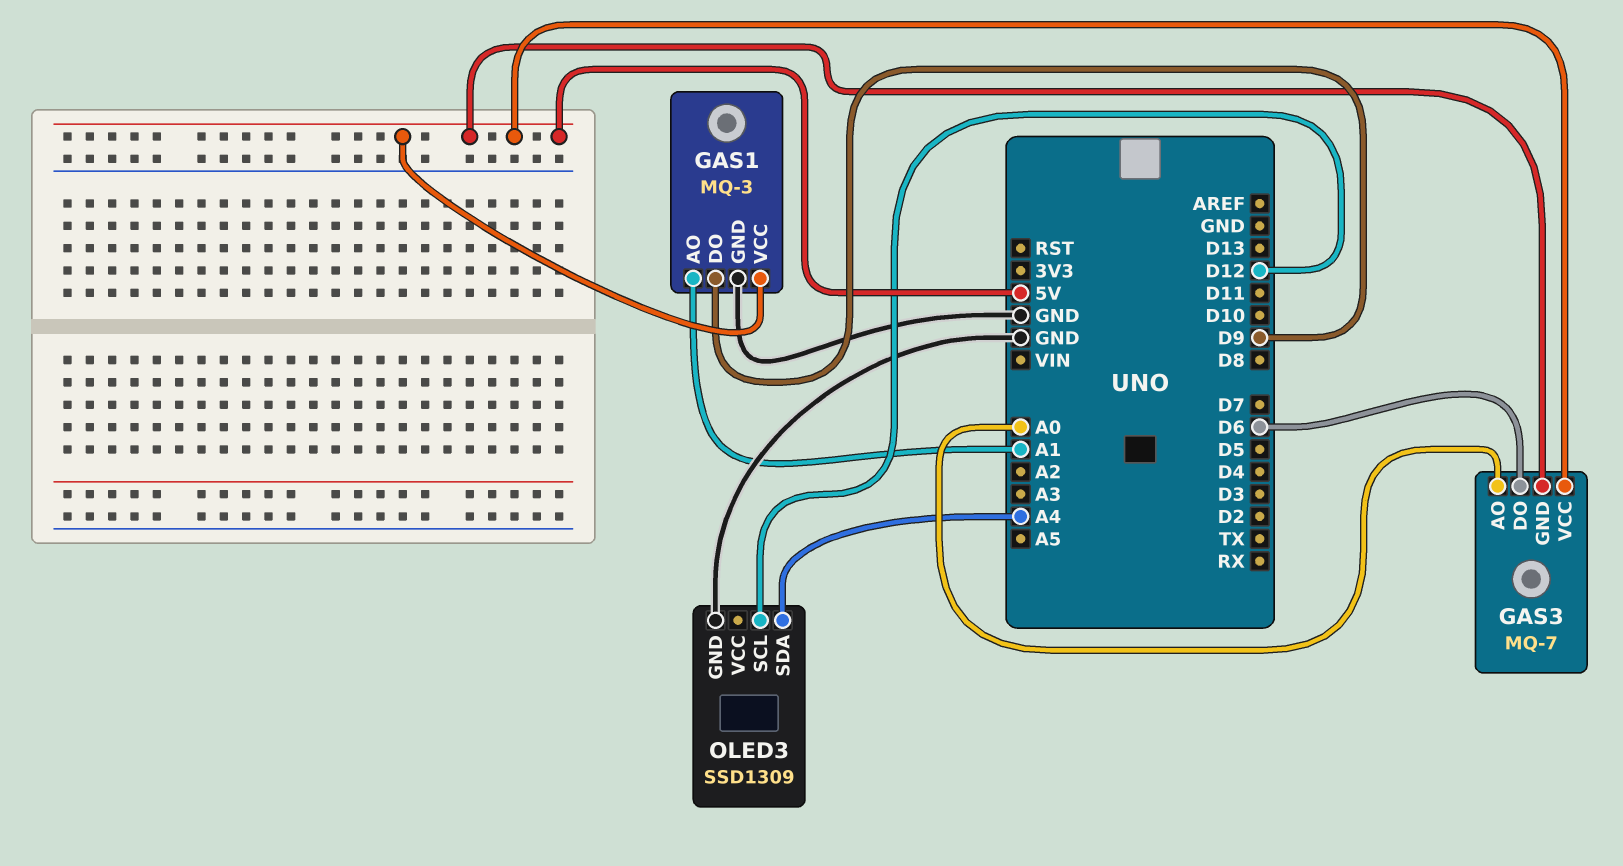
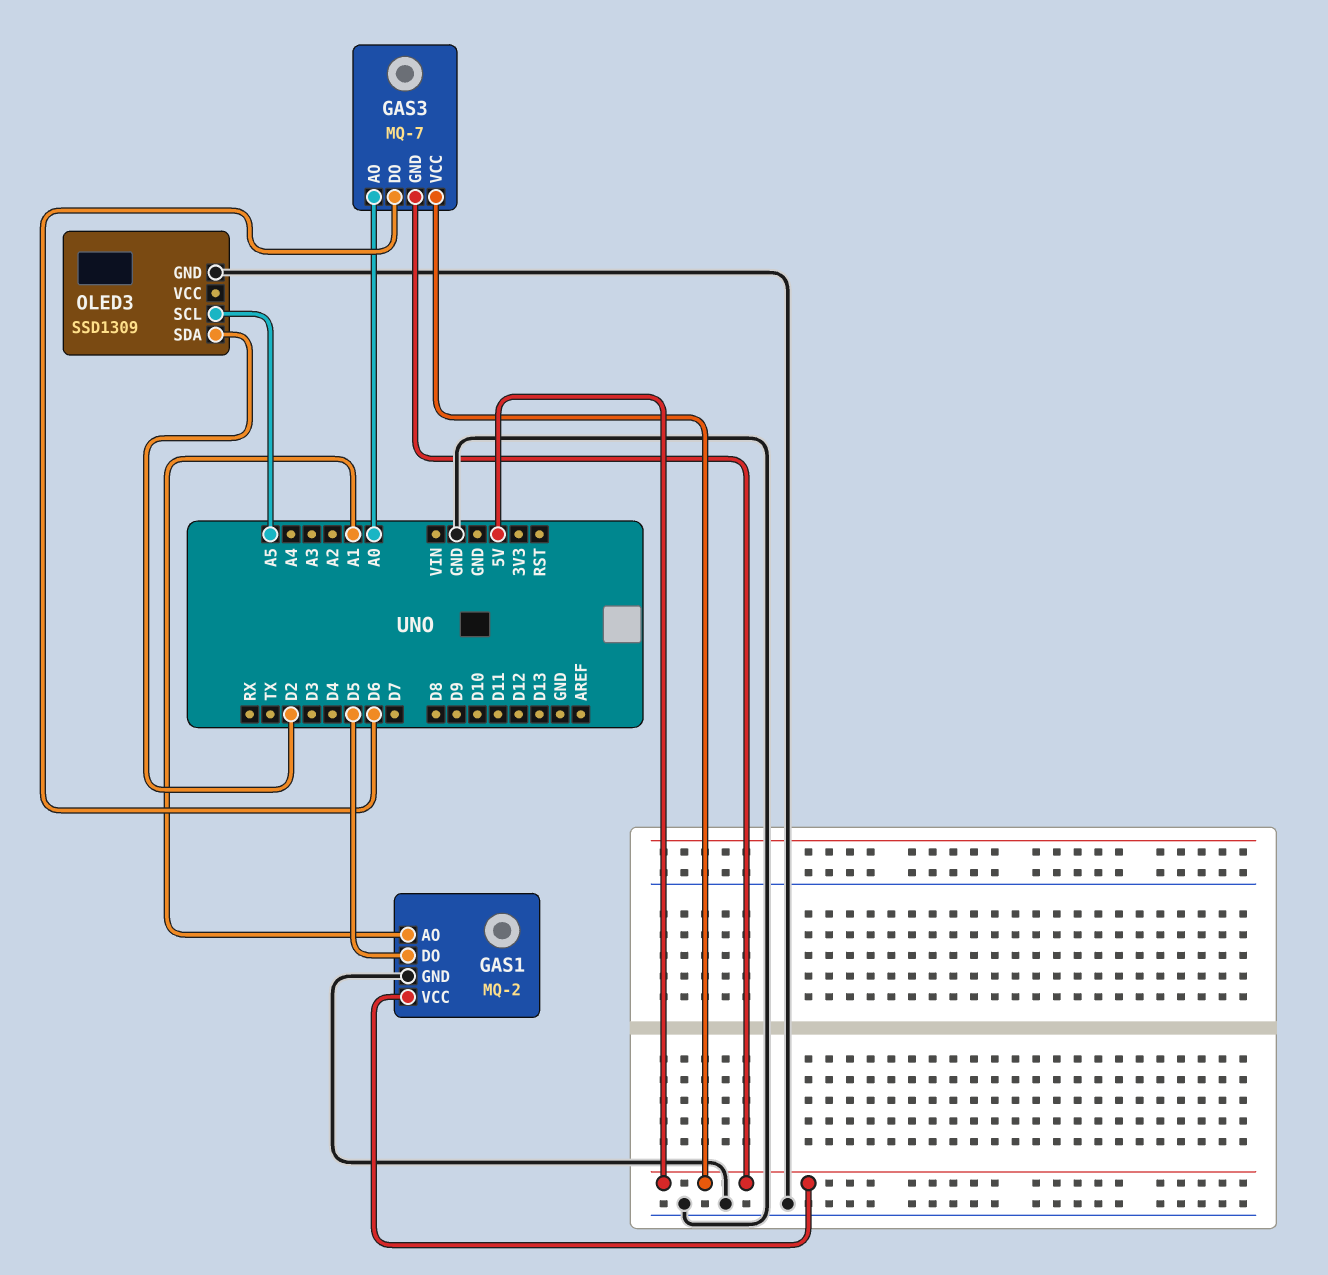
GAS1: MQ-3 -> MQ-2
GAS1 pin DO: D9 -> D5
OLED3 pin SCL: D12 -> A5
OLED3 pin SDA: A4 -> D2

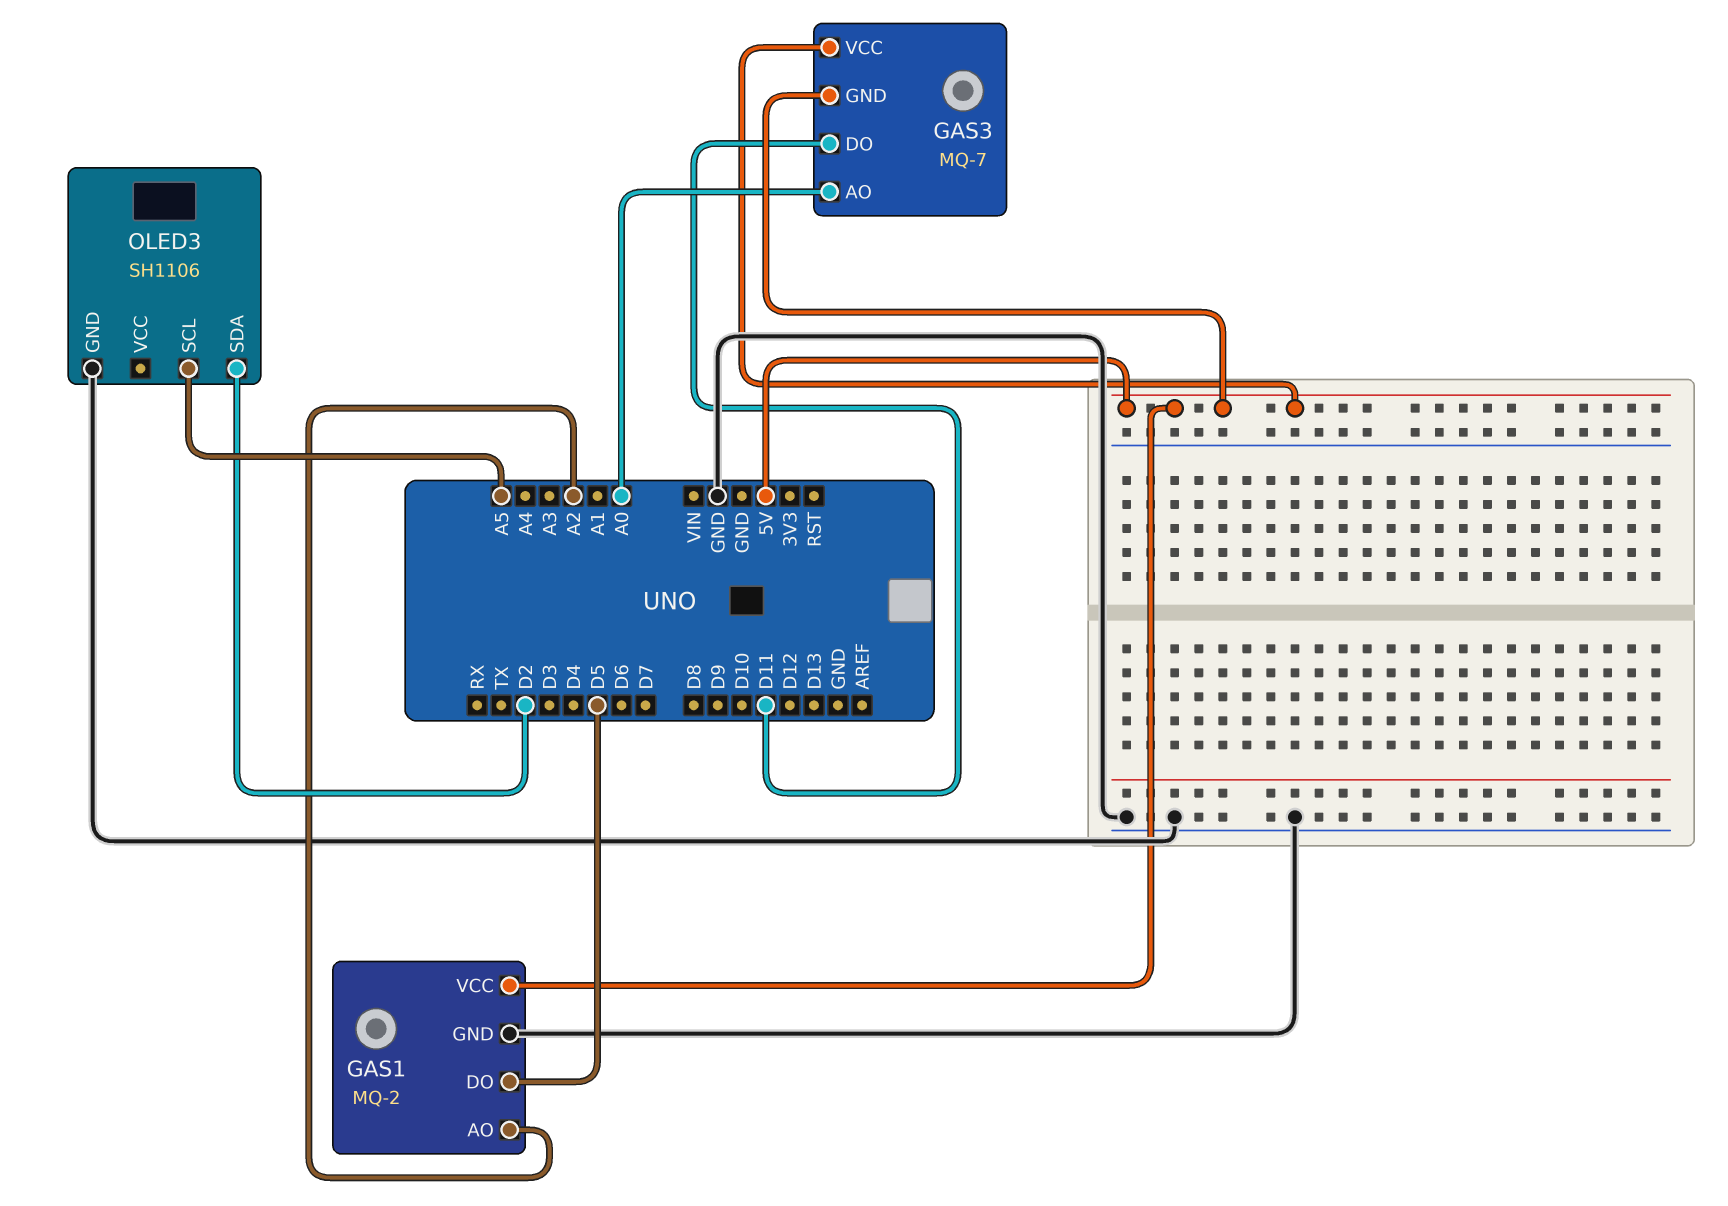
GAS1 pin AO: A1 -> A2
GAS3 pin DO: D6 -> D11
OLED3: SSD1309 -> SH1106

